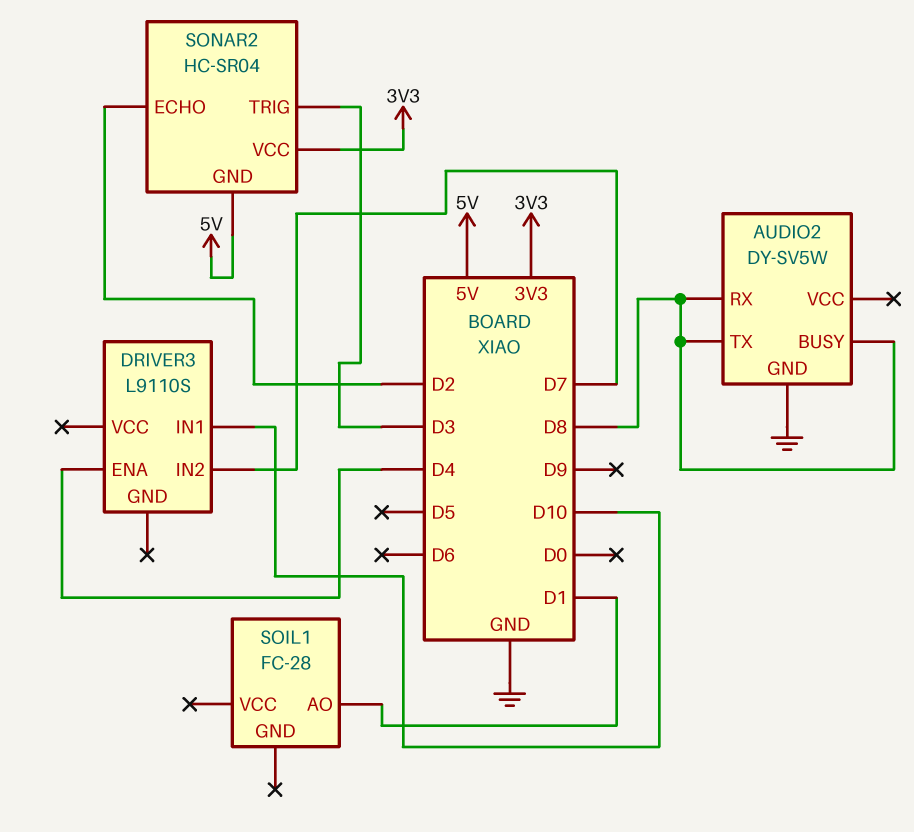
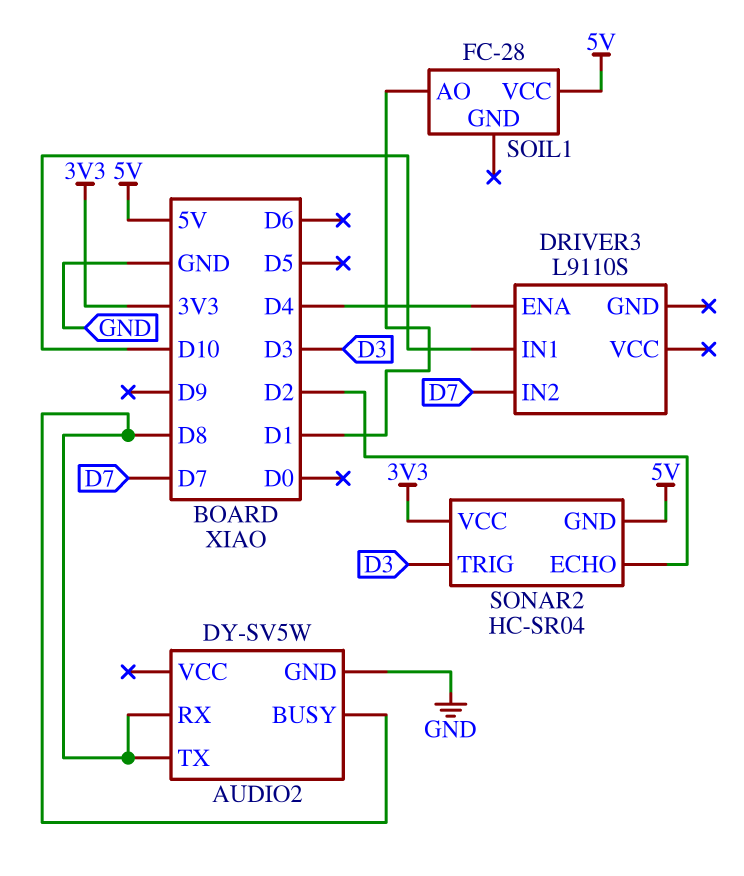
SOIL1 pin VCC: none -> 5V

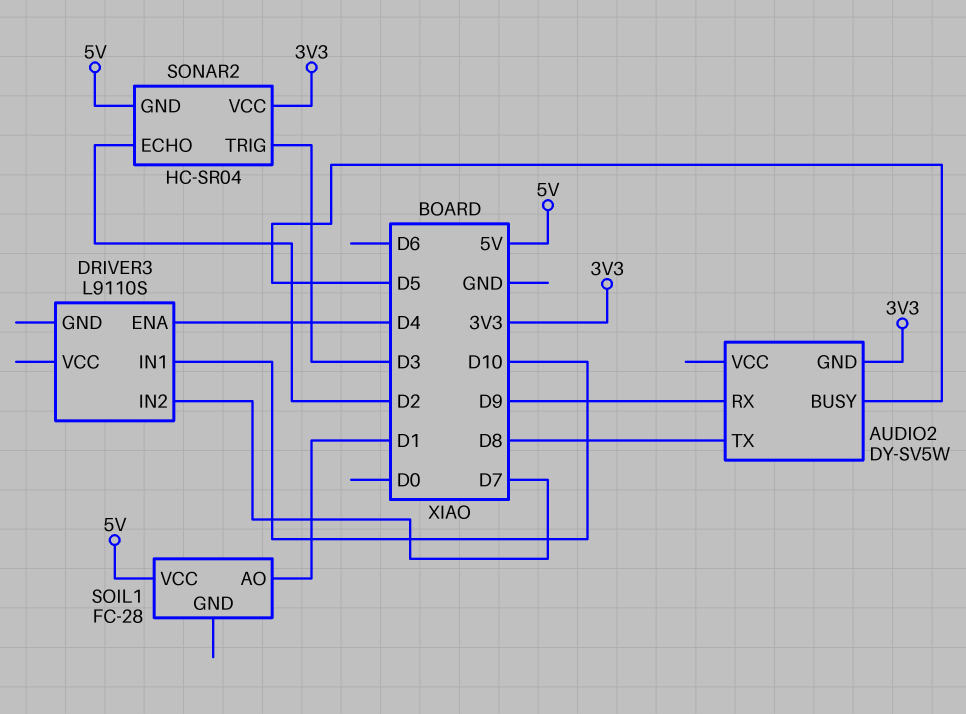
AUDIO2 pin BUSY: D8 -> D5
AUDIO2 pin GND: GND -> 3V3
AUDIO2 pin RX: D8 -> D9

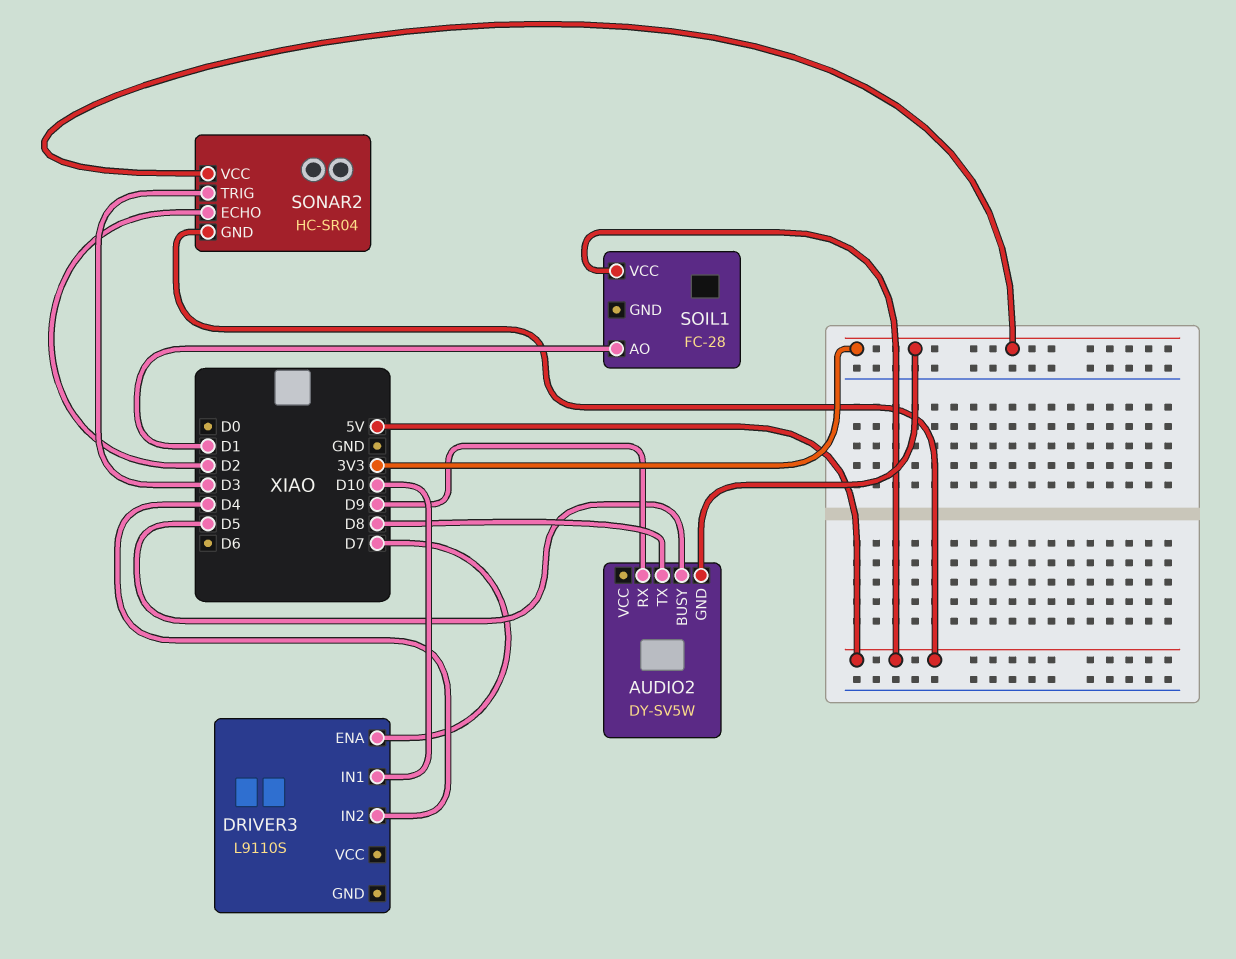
DRIVER3 pin ENA: D4 -> D7
DRIVER3 pin IN2: D7 -> D4

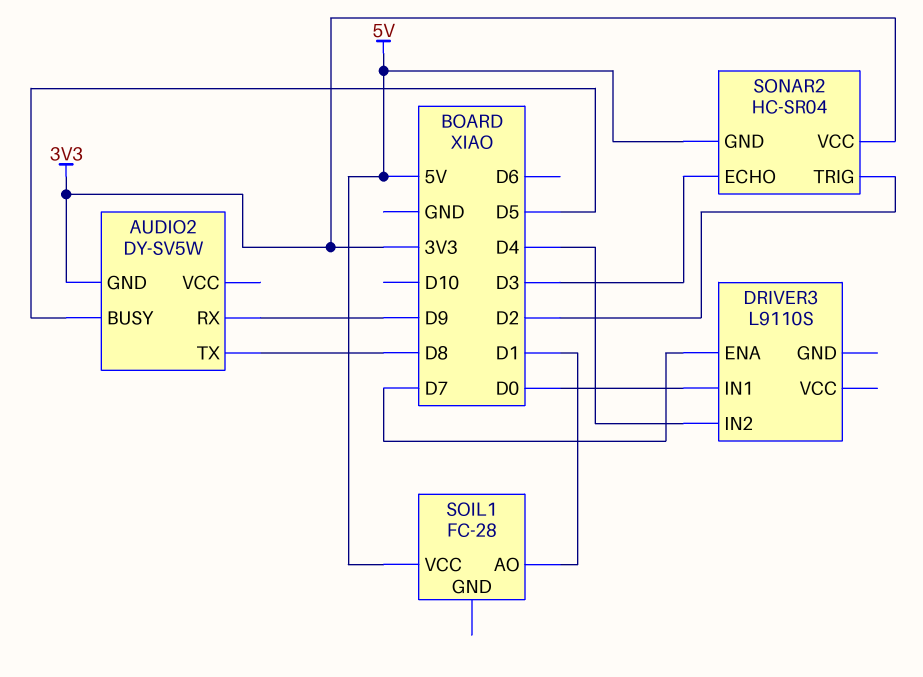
DRIVER3 pin IN1: D10 -> D0
SONAR2 pin ECHO: D2 -> D3
SONAR2 pin TRIG: D3 -> D2

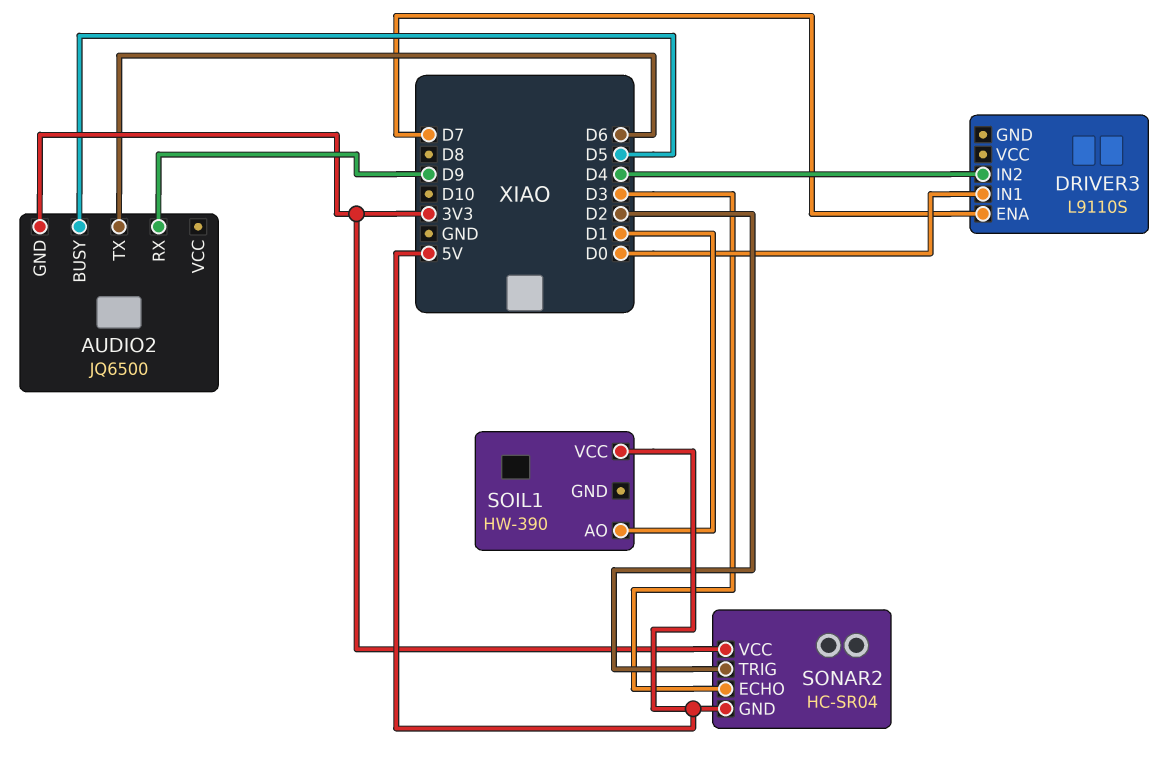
AUDIO2: DY-SV5W -> JQ6500
AUDIO2 pin TX: D8 -> D6
SOIL1: FC-28 -> HW-390

